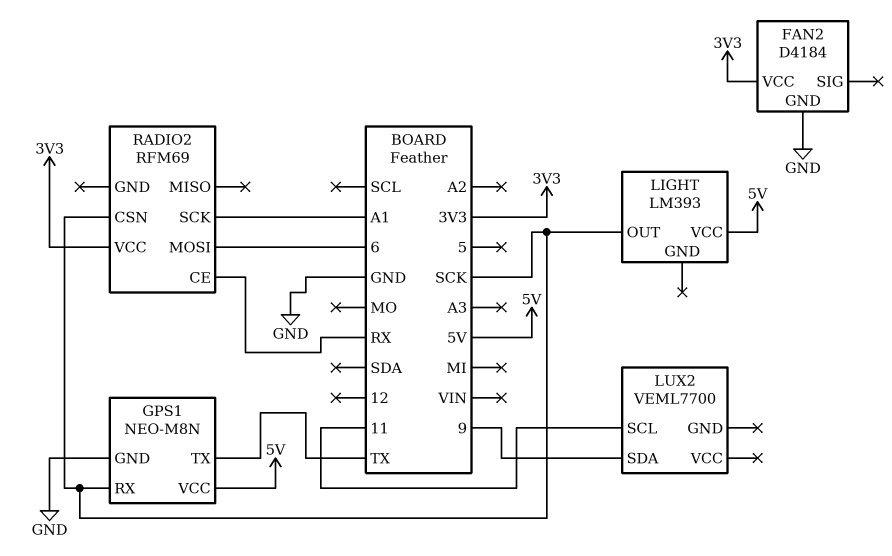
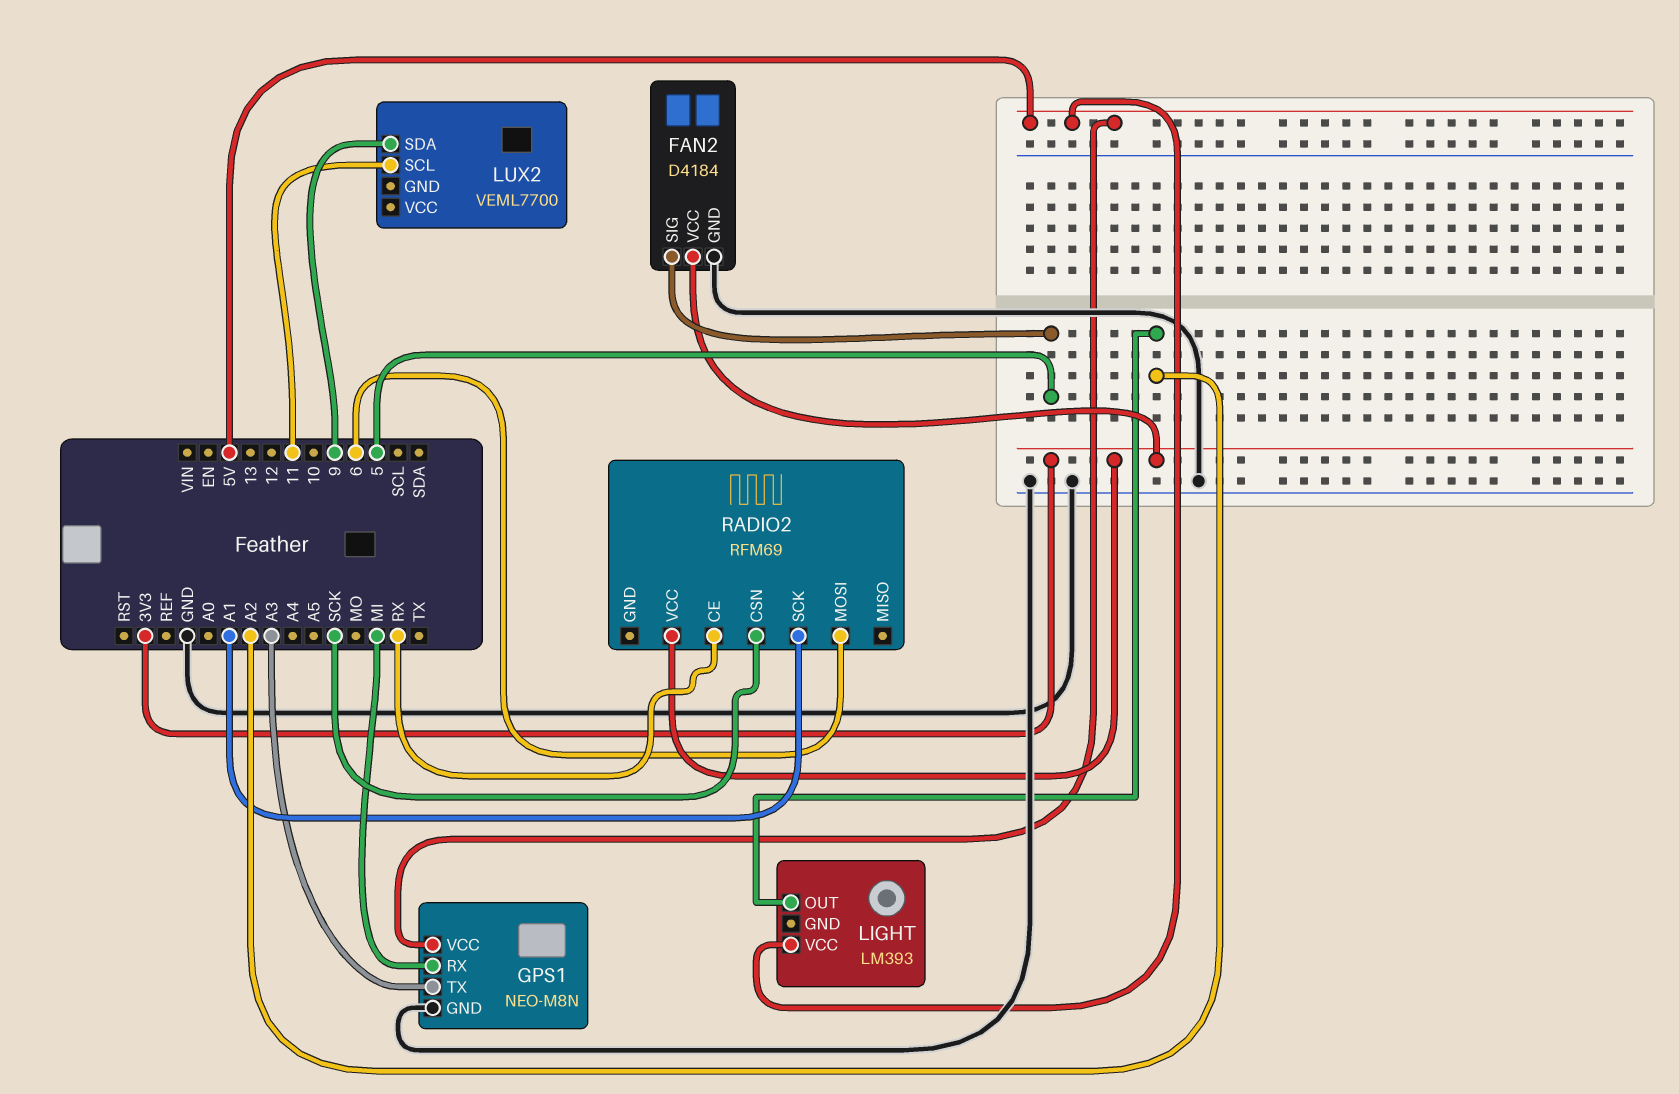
FAN2 pin SIG: none -> 5
GPS1 pin RX: SCK -> MI
GPS1 pin TX: TX -> A3
LIGHT pin OUT: SCK -> A2

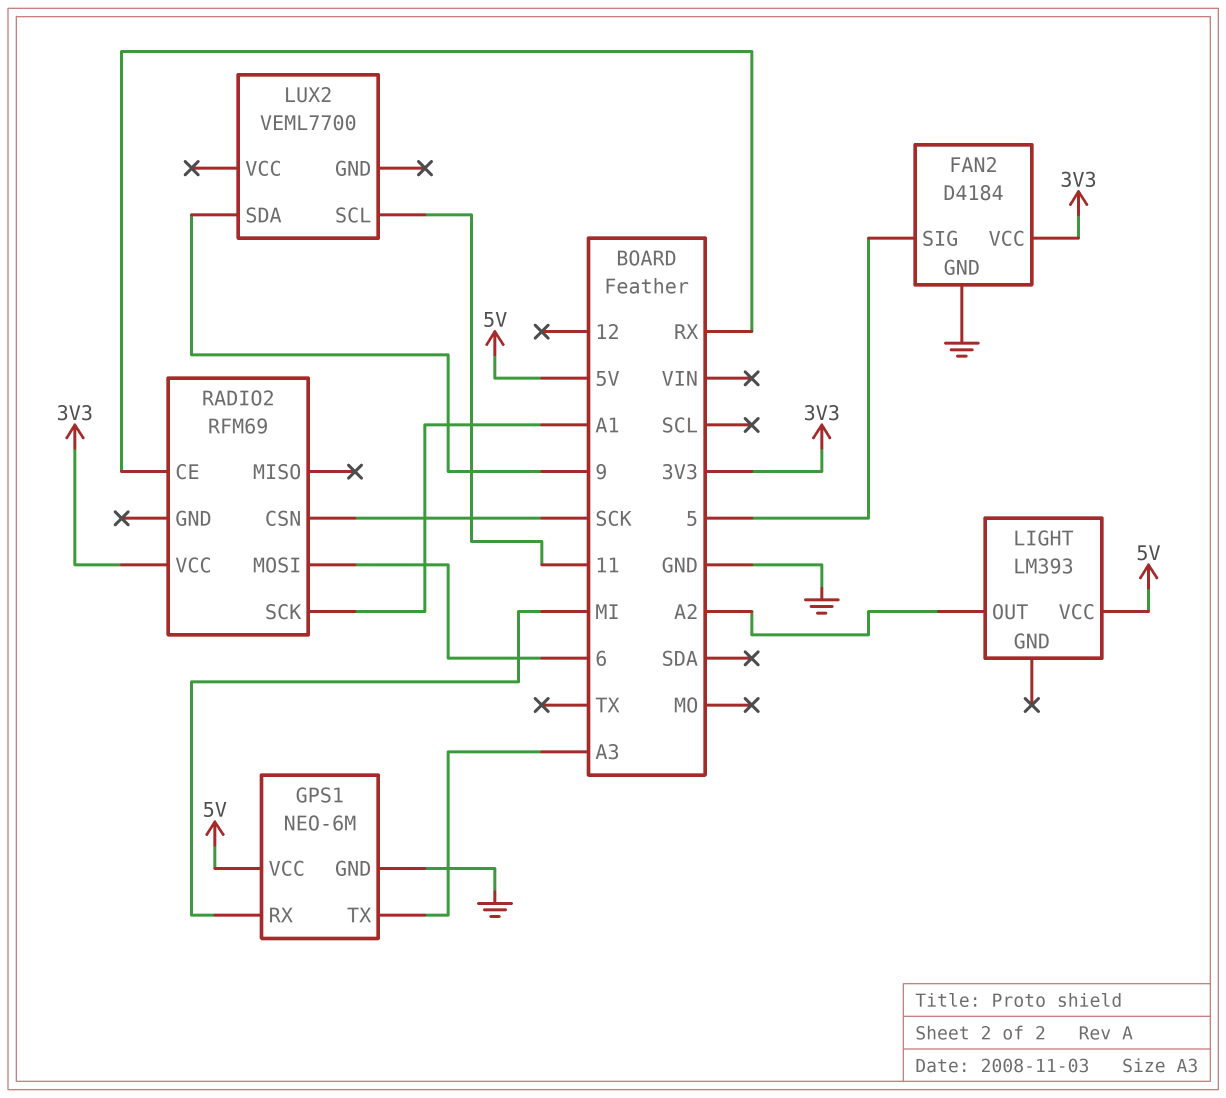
GPS1: NEO-M8N -> NEO-6M

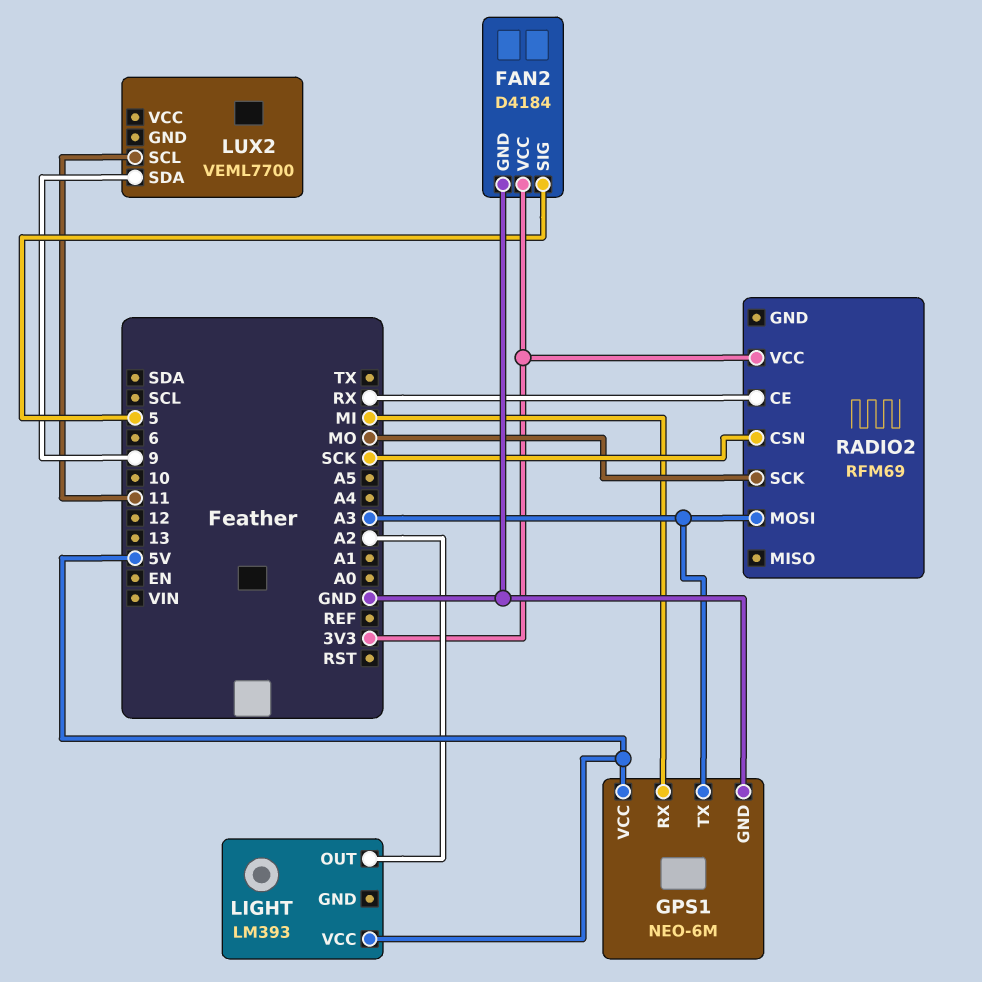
RADIO2 pin MOSI: 6 -> A3
RADIO2 pin SCK: A1 -> MO

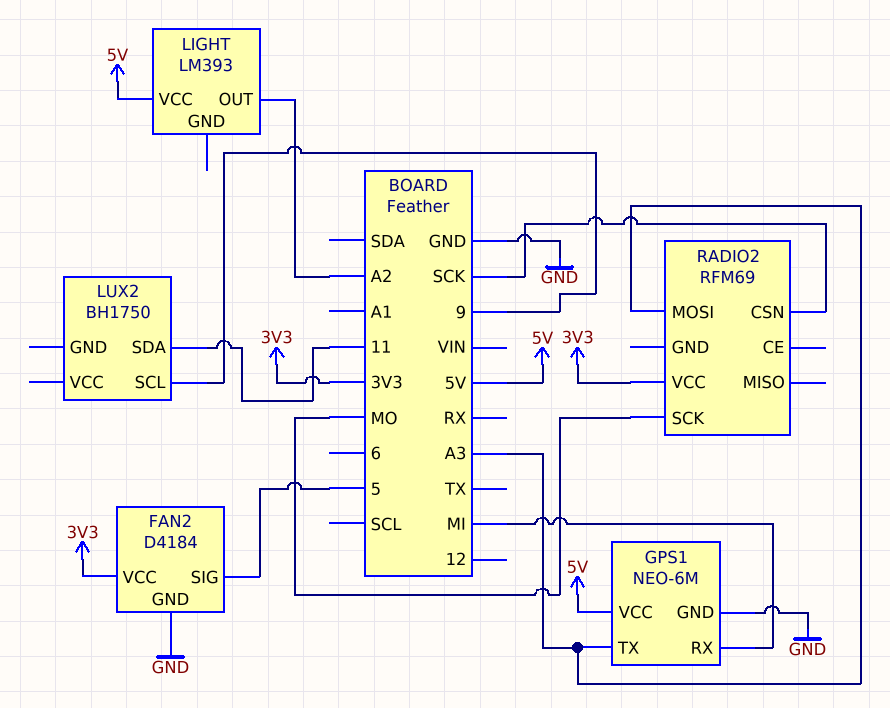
LUX2: VEML7700 -> BH1750
LUX2 pin SCL: 11 -> 9
LUX2 pin SDA: 9 -> 11
RADIO2 pin CE: RX -> none

